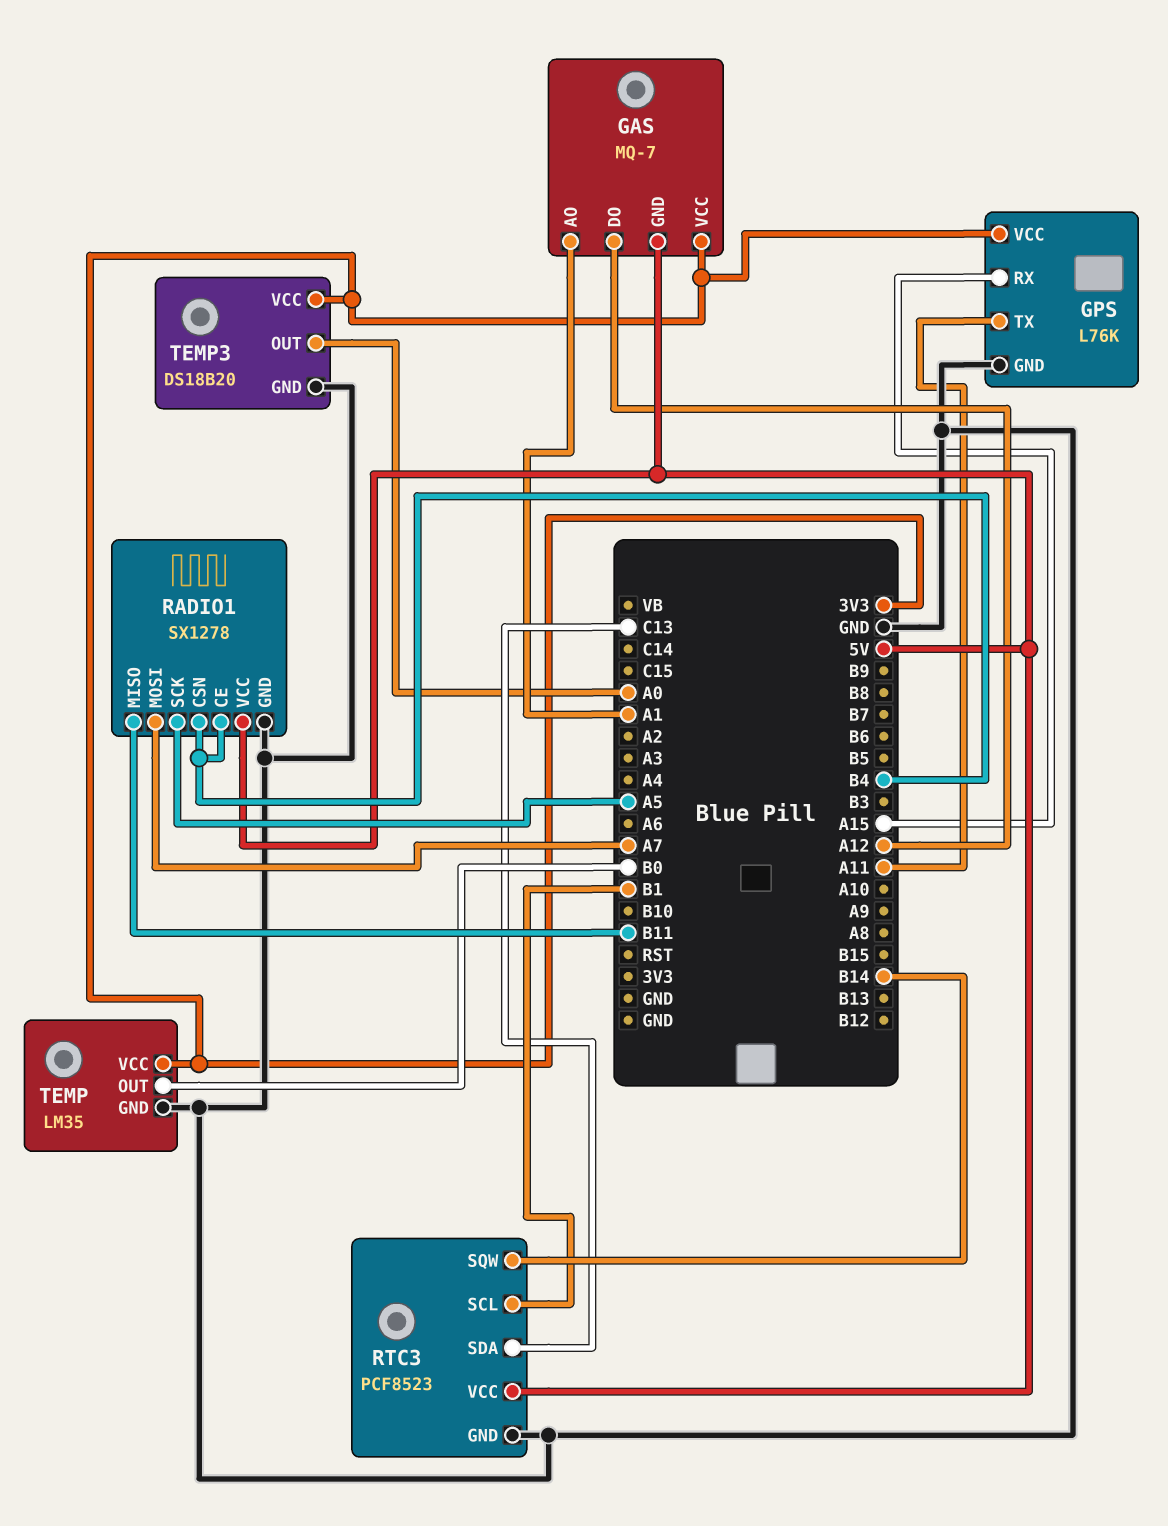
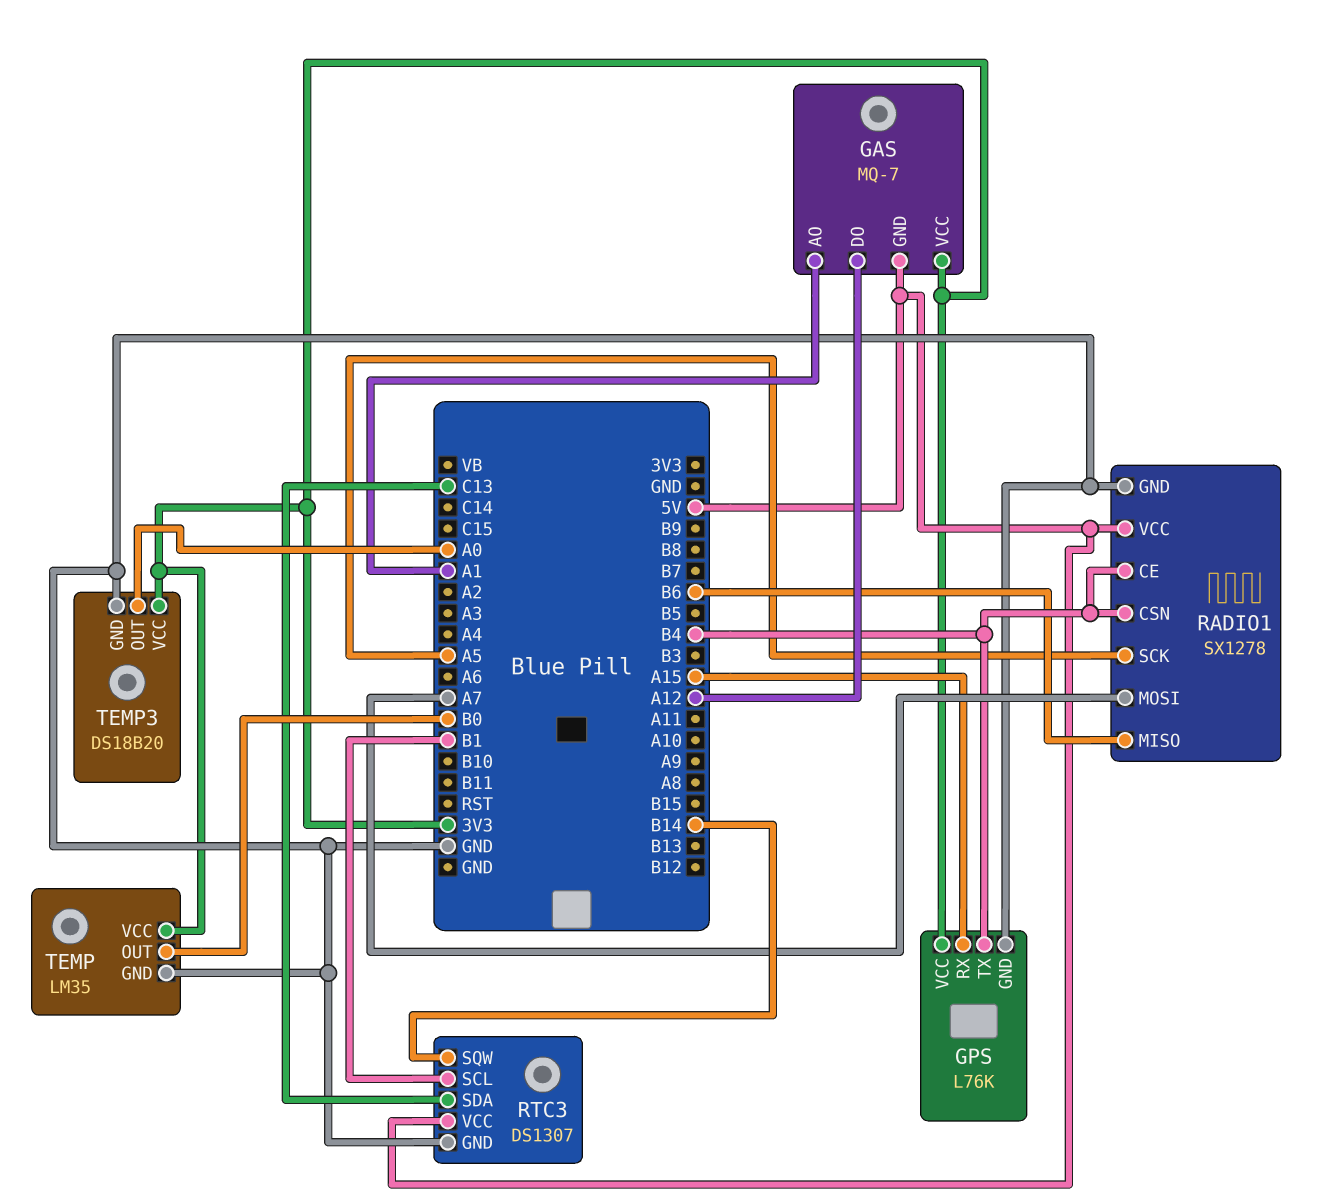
GPS pin TX: A11 -> B4
RADIO1 pin MISO: B11 -> B6
RTC3: PCF8523 -> DS1307

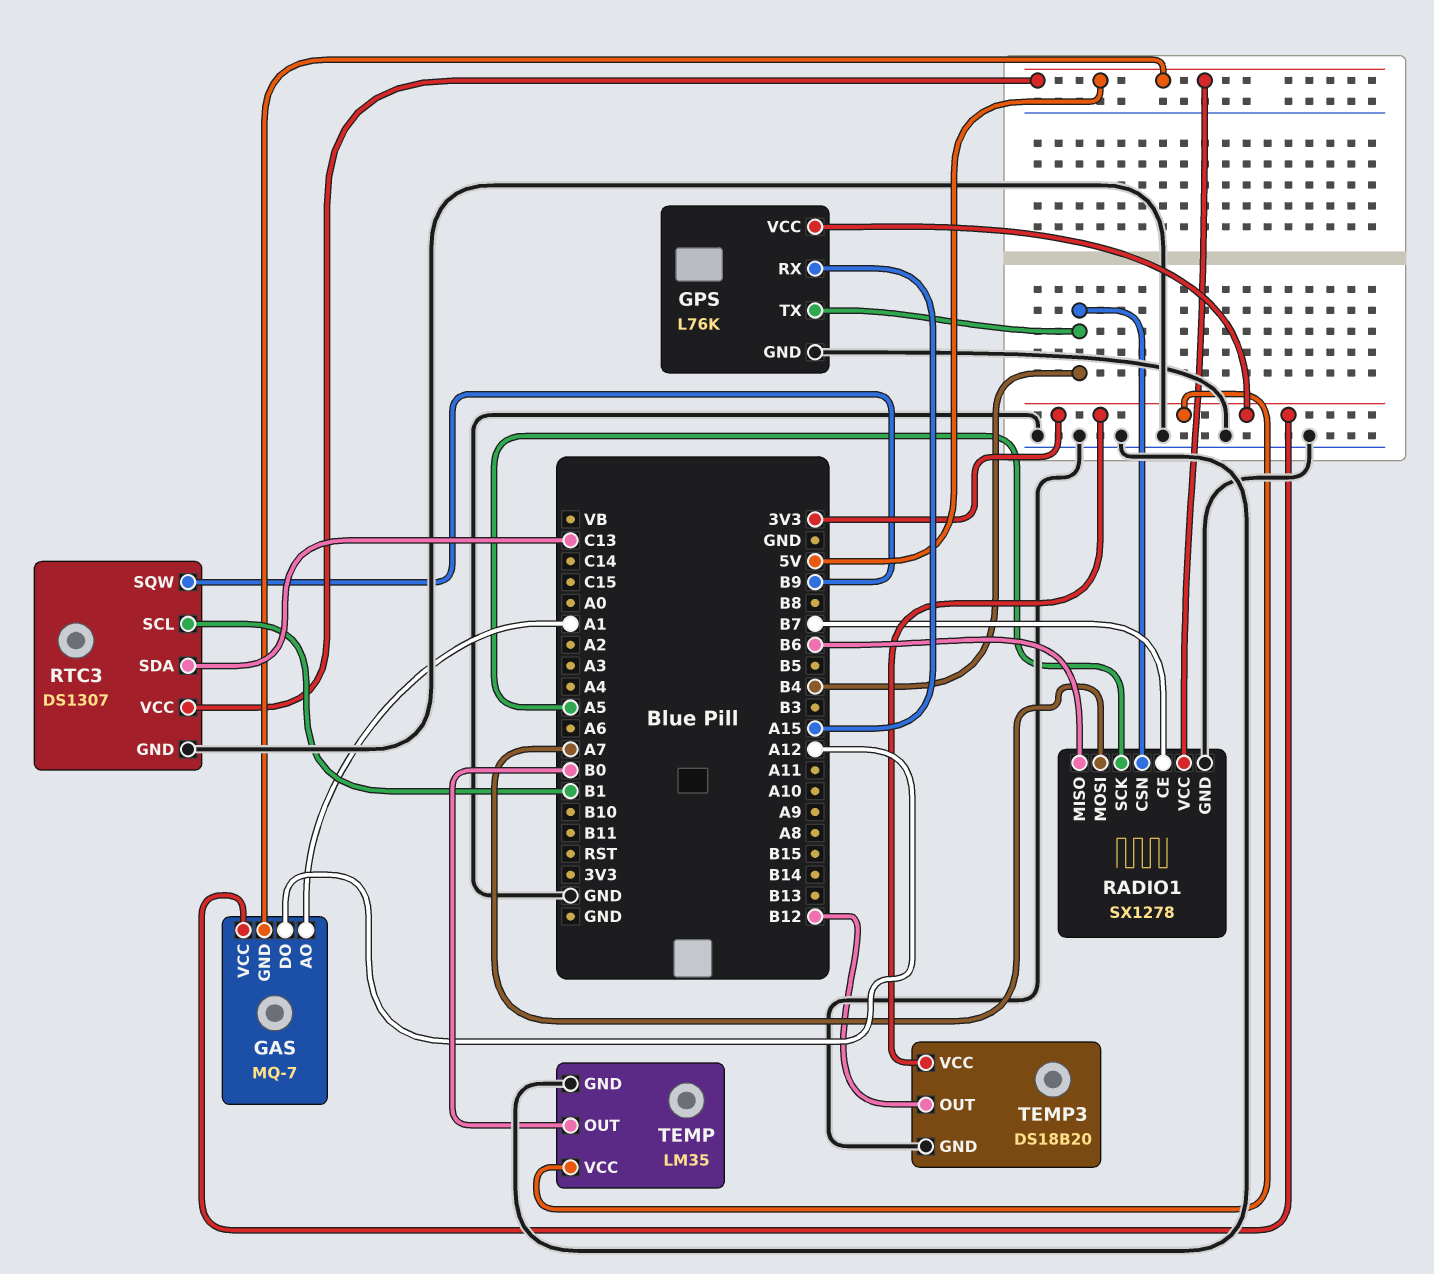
RADIO1 pin CE: B4 -> B7
RTC3 pin SQW: B14 -> B9
TEMP3 pin OUT: A0 -> B12

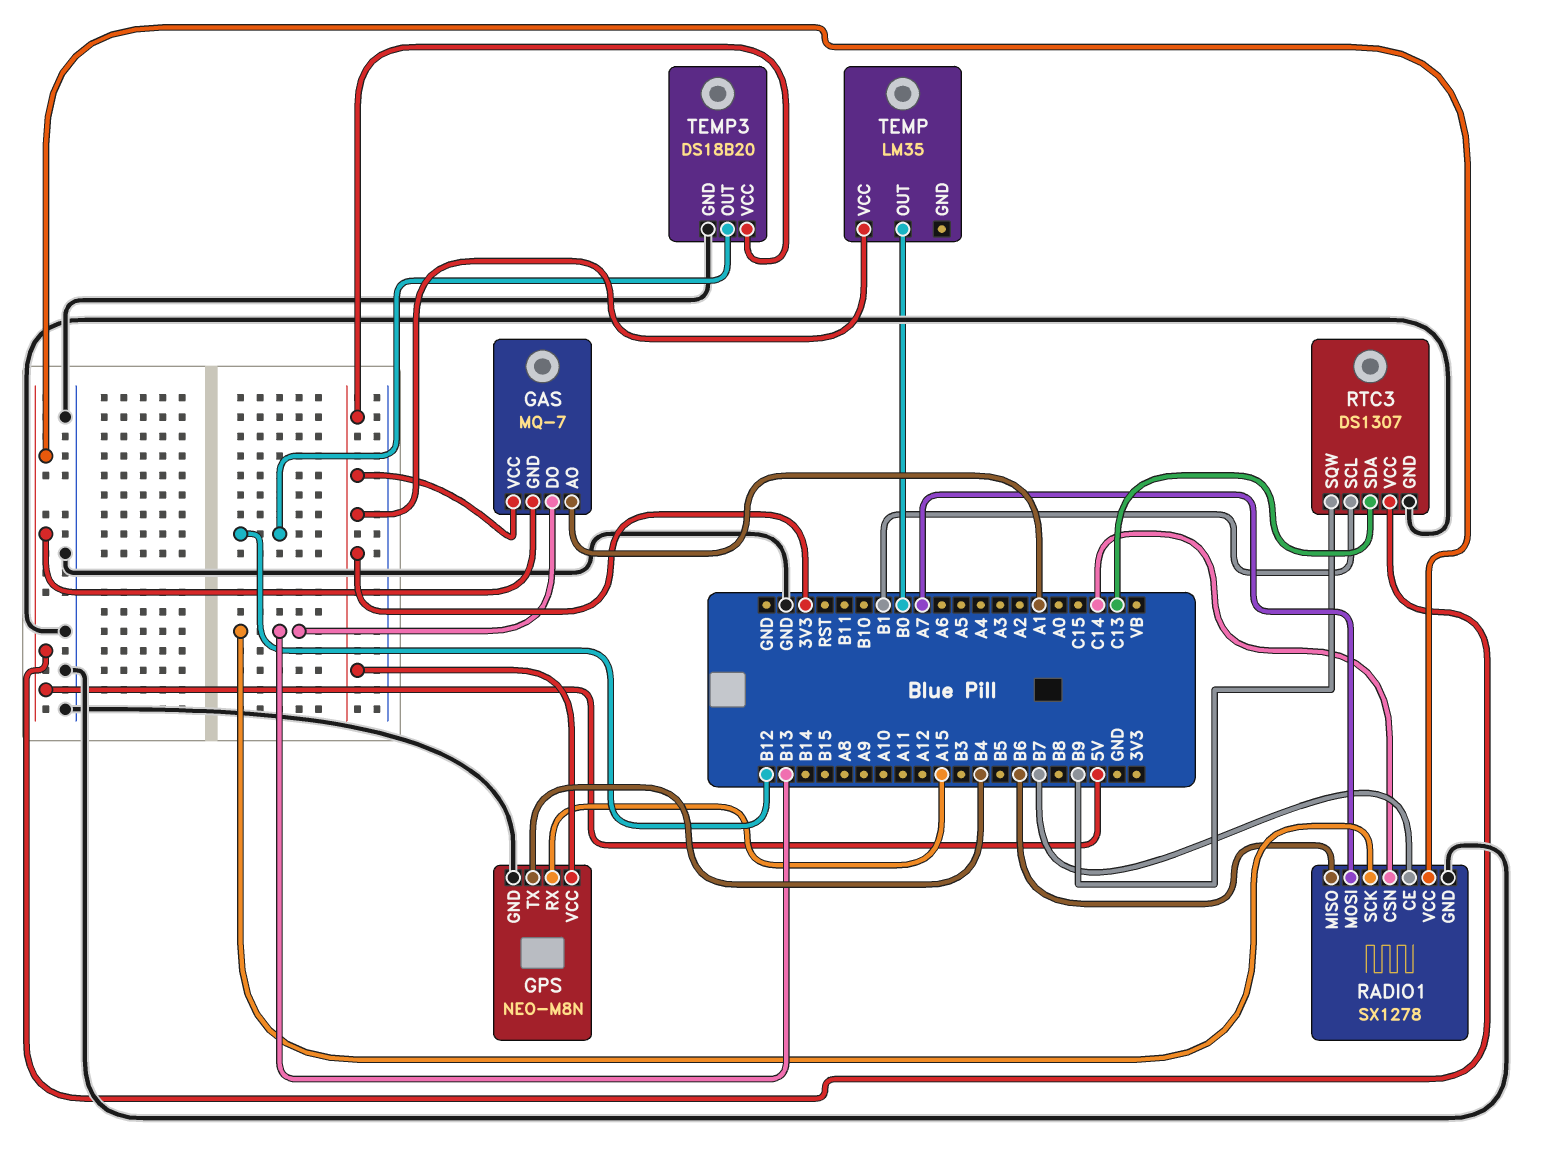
GAS pin DO: A12 -> B13
GPS: L76K -> NEO-M8N
RADIO1 pin CSN: B4 -> C14
RADIO1 pin SCK: A5 -> B13
TEMP pin GND: GND -> none

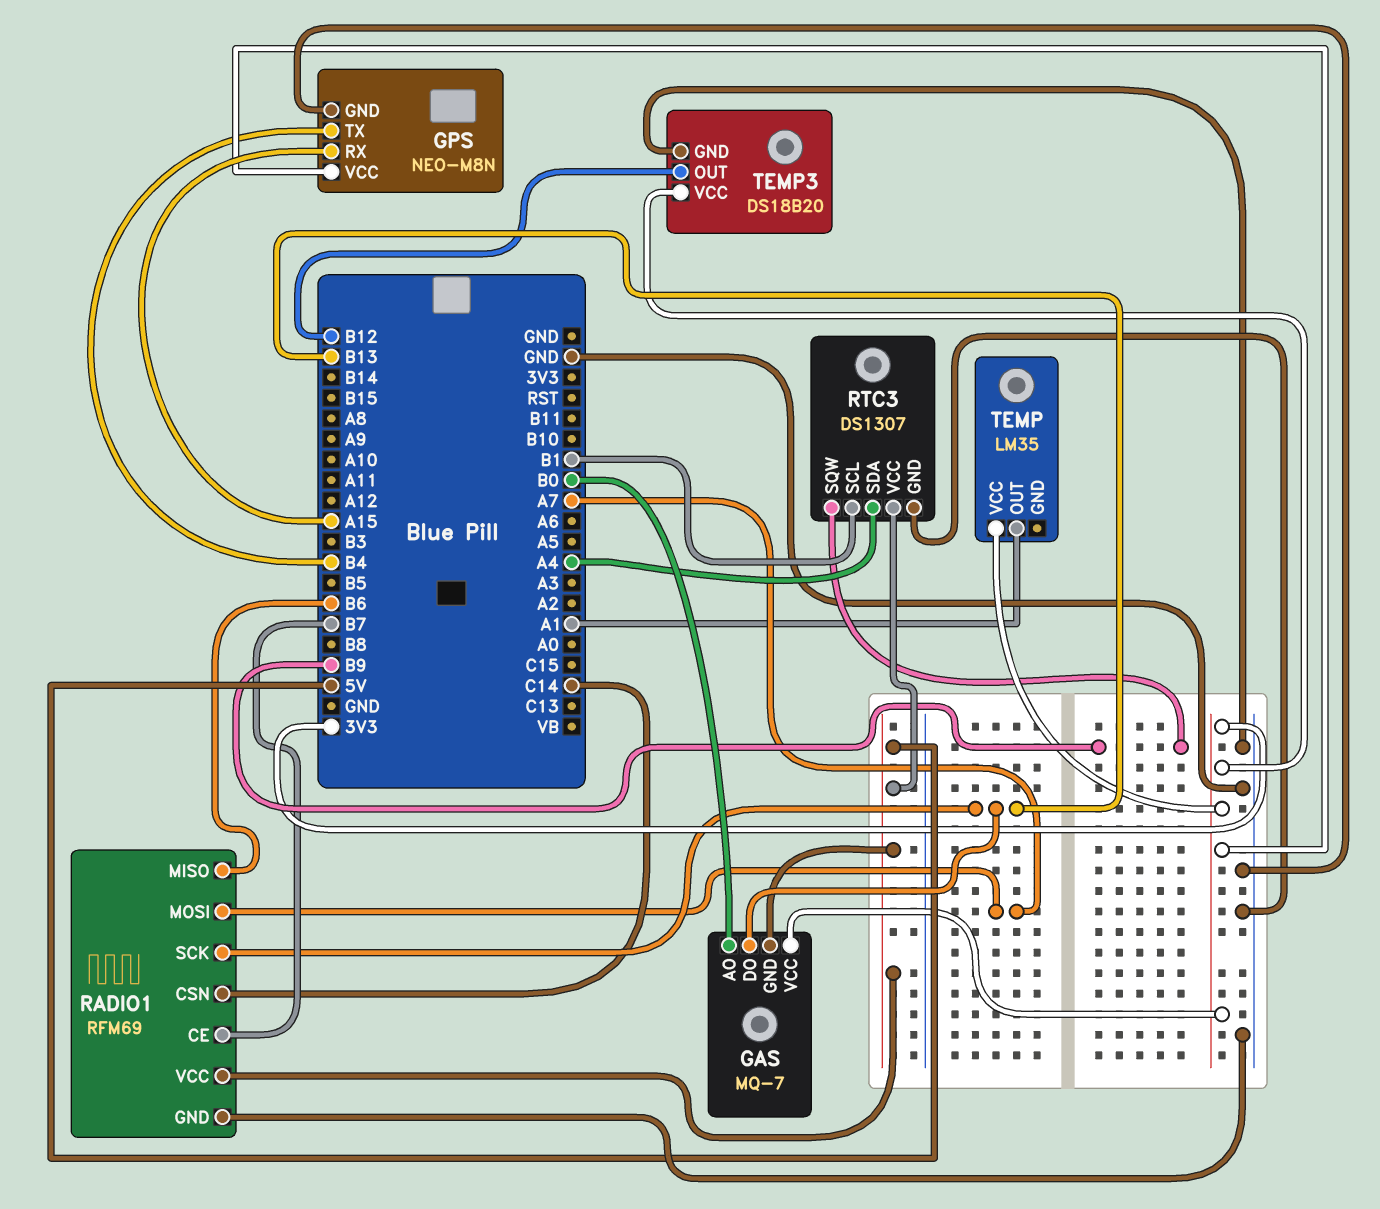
GAS pin AO: A1 -> B0
RADIO1: SX1278 -> RFM69
RTC3 pin SDA: C13 -> A4
TEMP pin OUT: B0 -> A1

